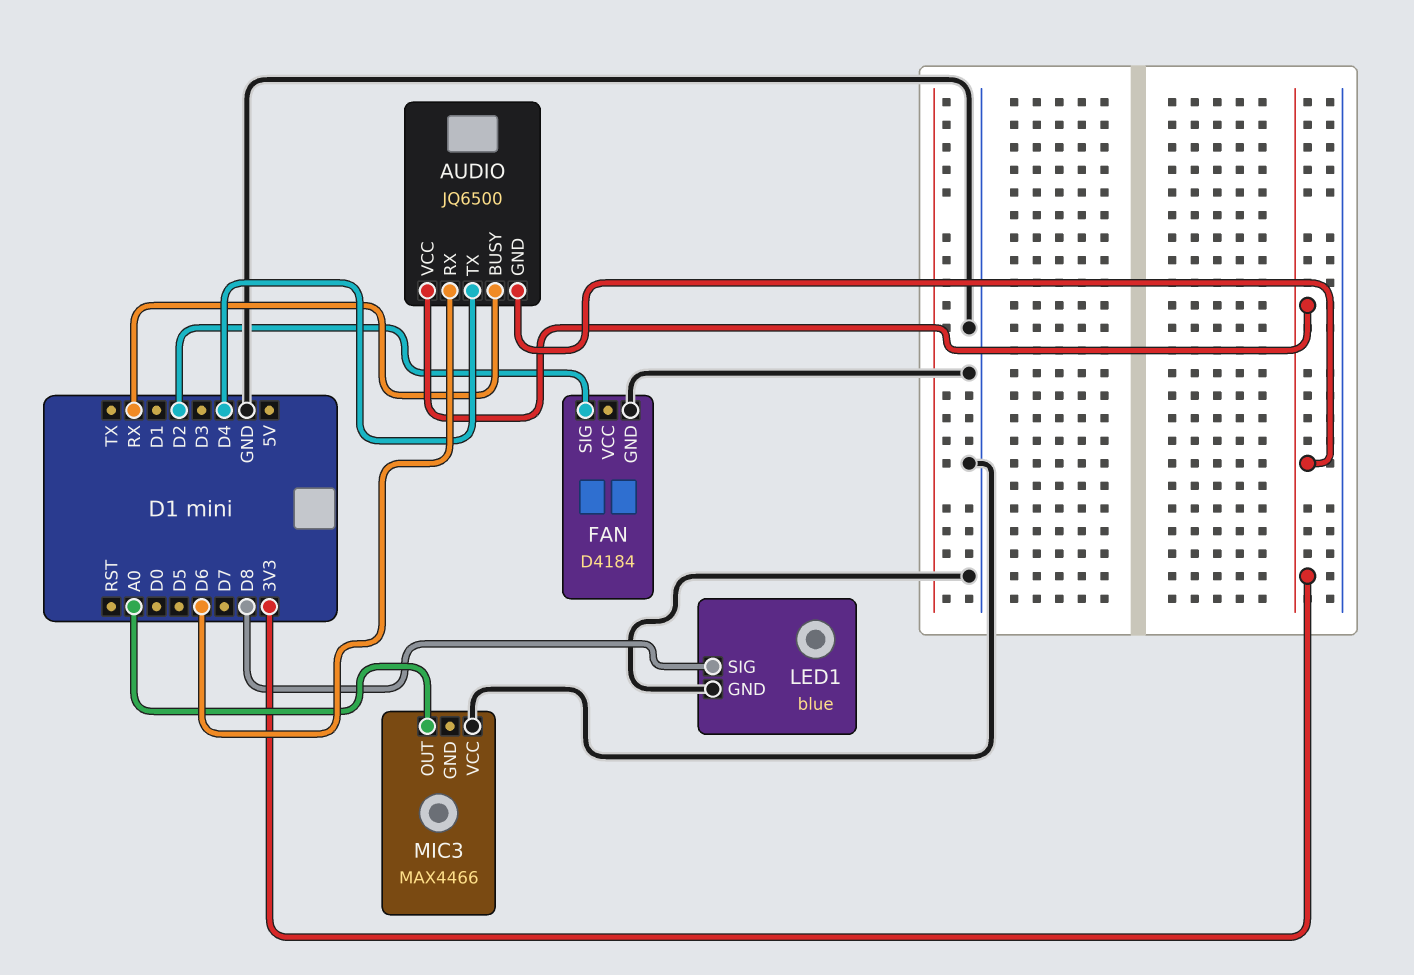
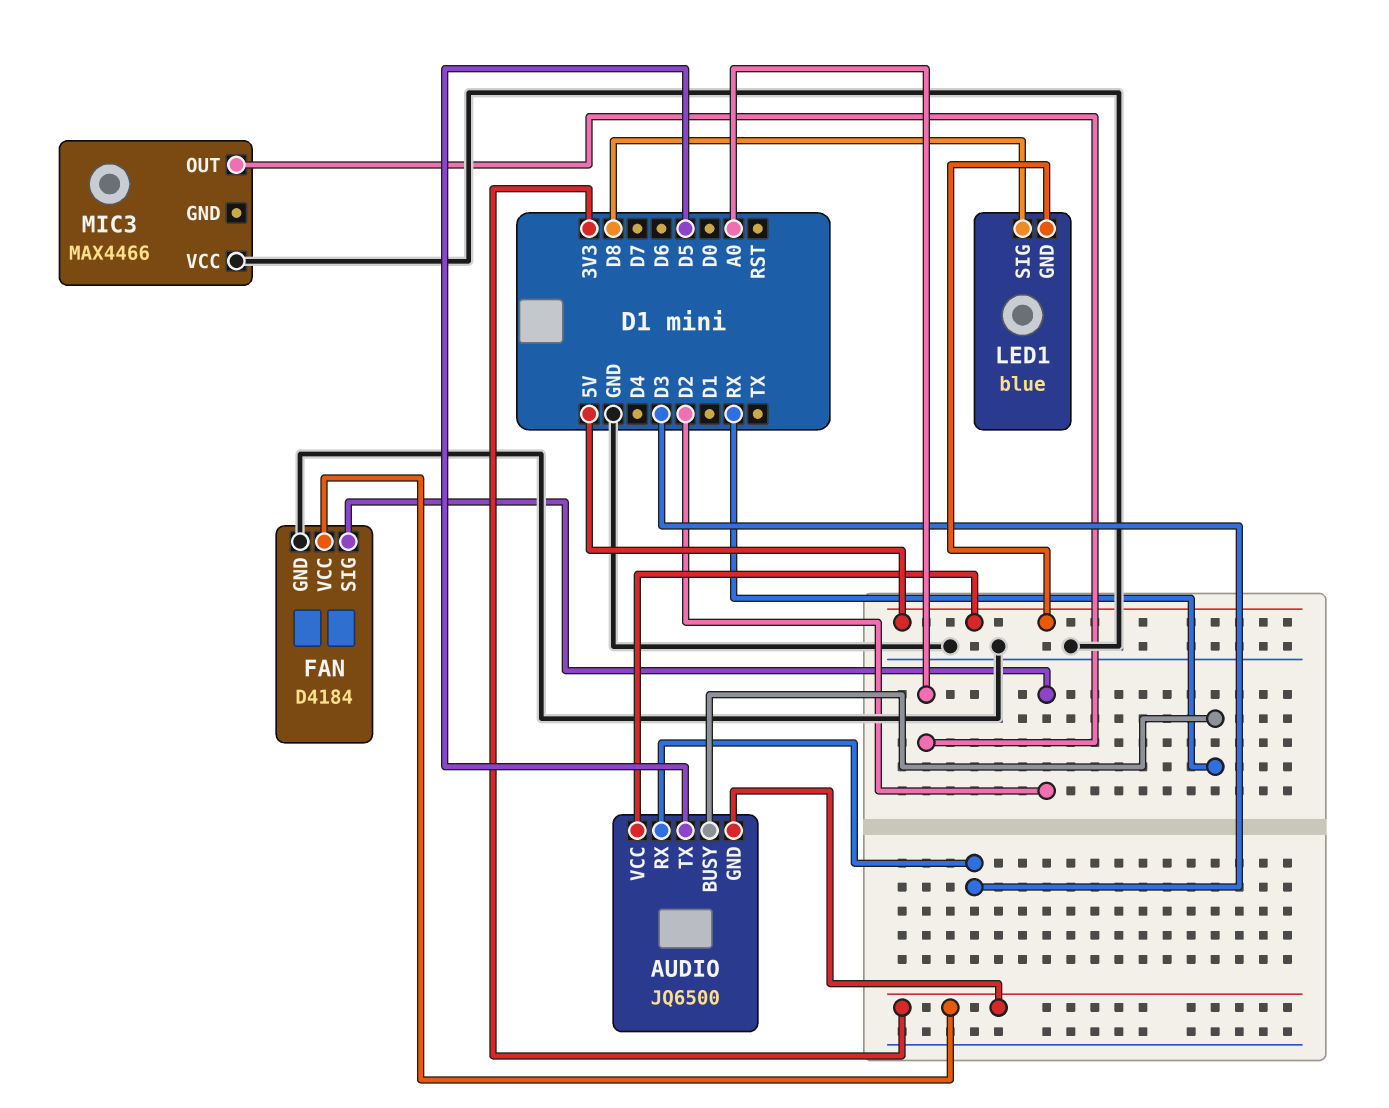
AUDIO pin RX: D6 -> D3
AUDIO pin TX: D4 -> D5
AUDIO pin VCC: 3V3 -> 5V
FAN pin VCC: none -> 3V3
LED1 pin GND: GND -> 5V

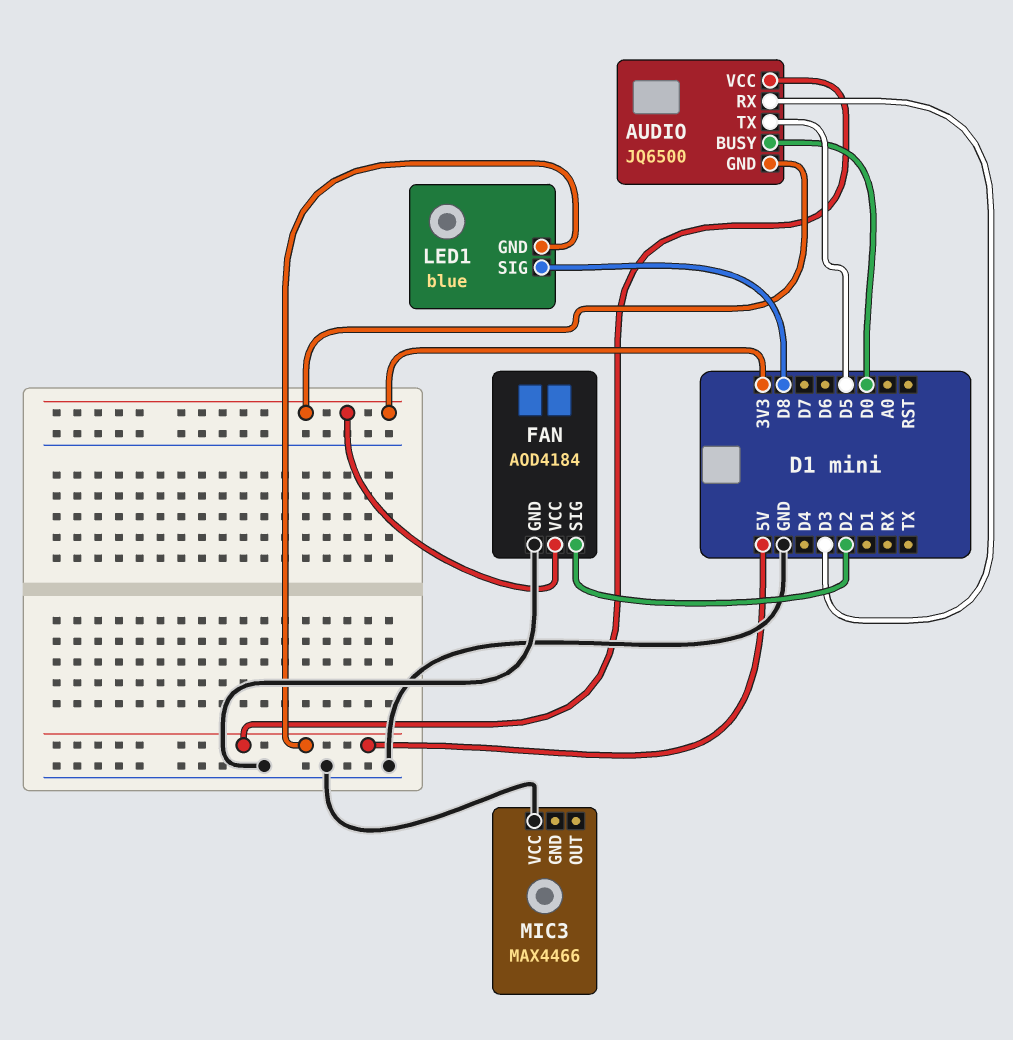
AUDIO pin BUSY: RX -> D0
FAN: D4184 -> AOD4184
MIC3 pin OUT: A0 -> none

